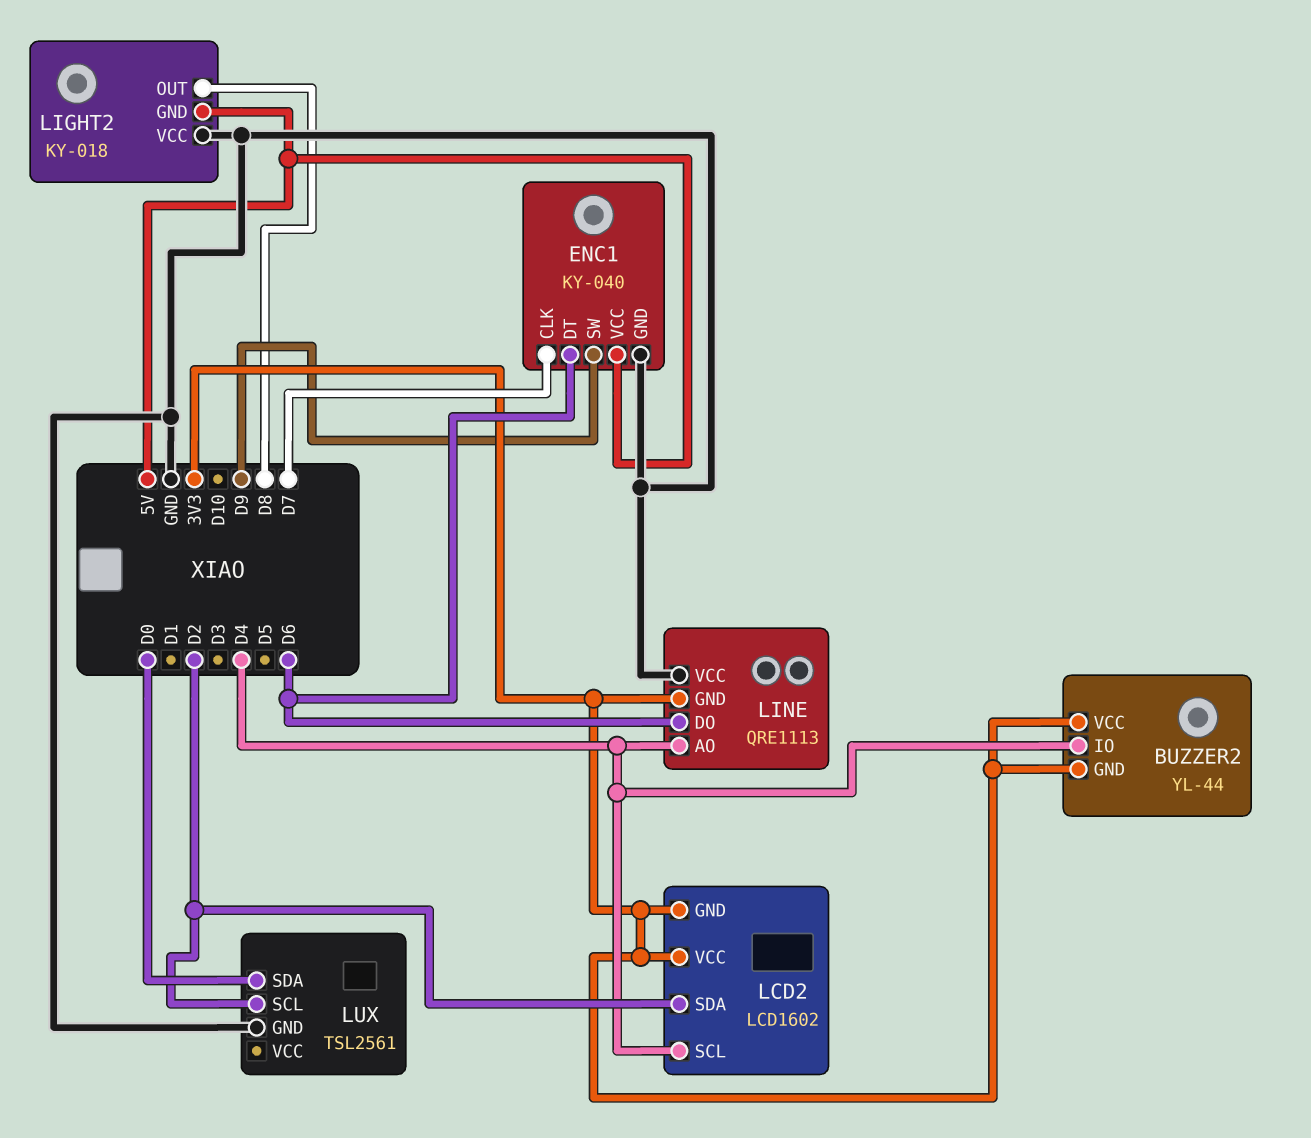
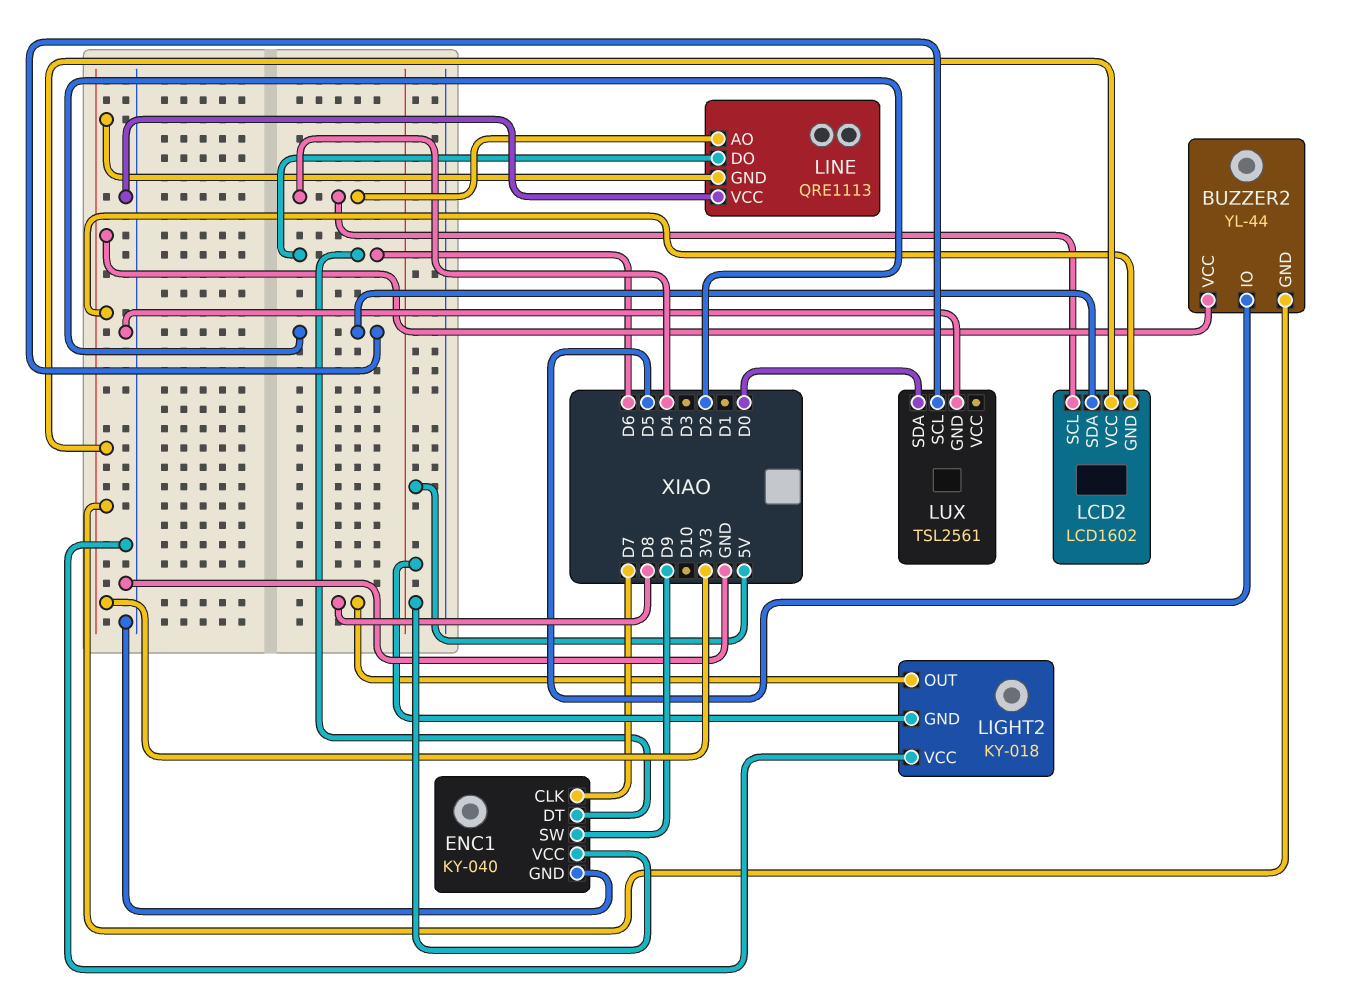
BUZZER2 pin IO: D4 -> D5

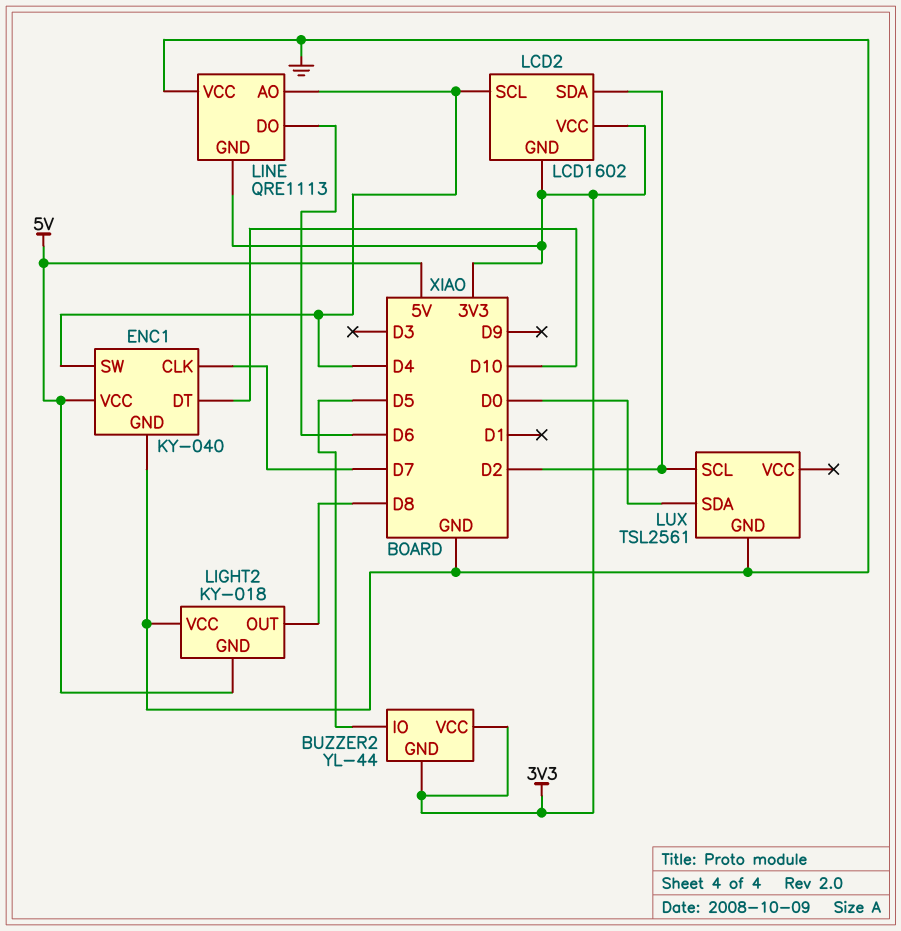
ENC1 pin DT: D6 -> D10
ENC1 pin SW: D9 -> D4

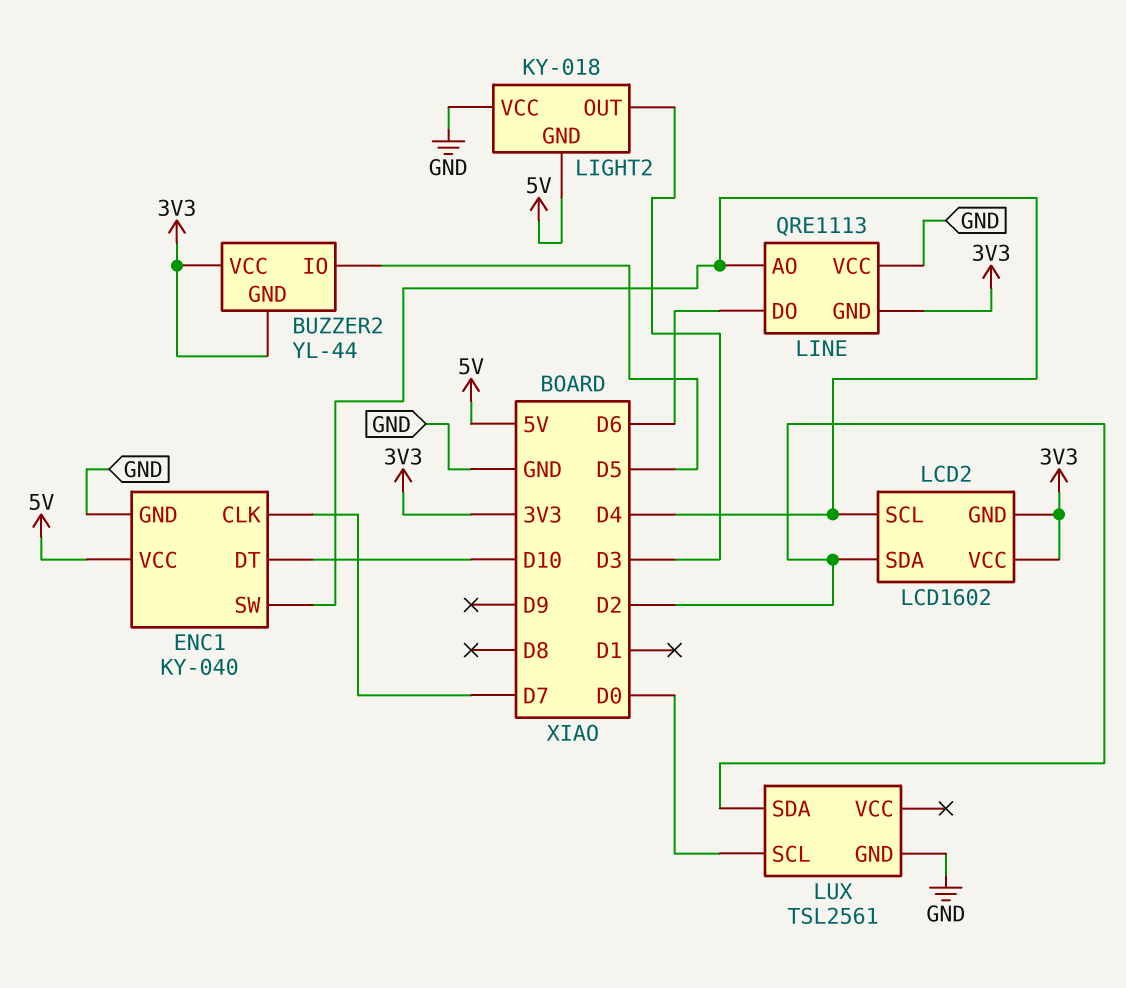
LIGHT2 pin OUT: D8 -> D3
LUX pin SCL: D2 -> D0
LUX pin SDA: D0 -> D2

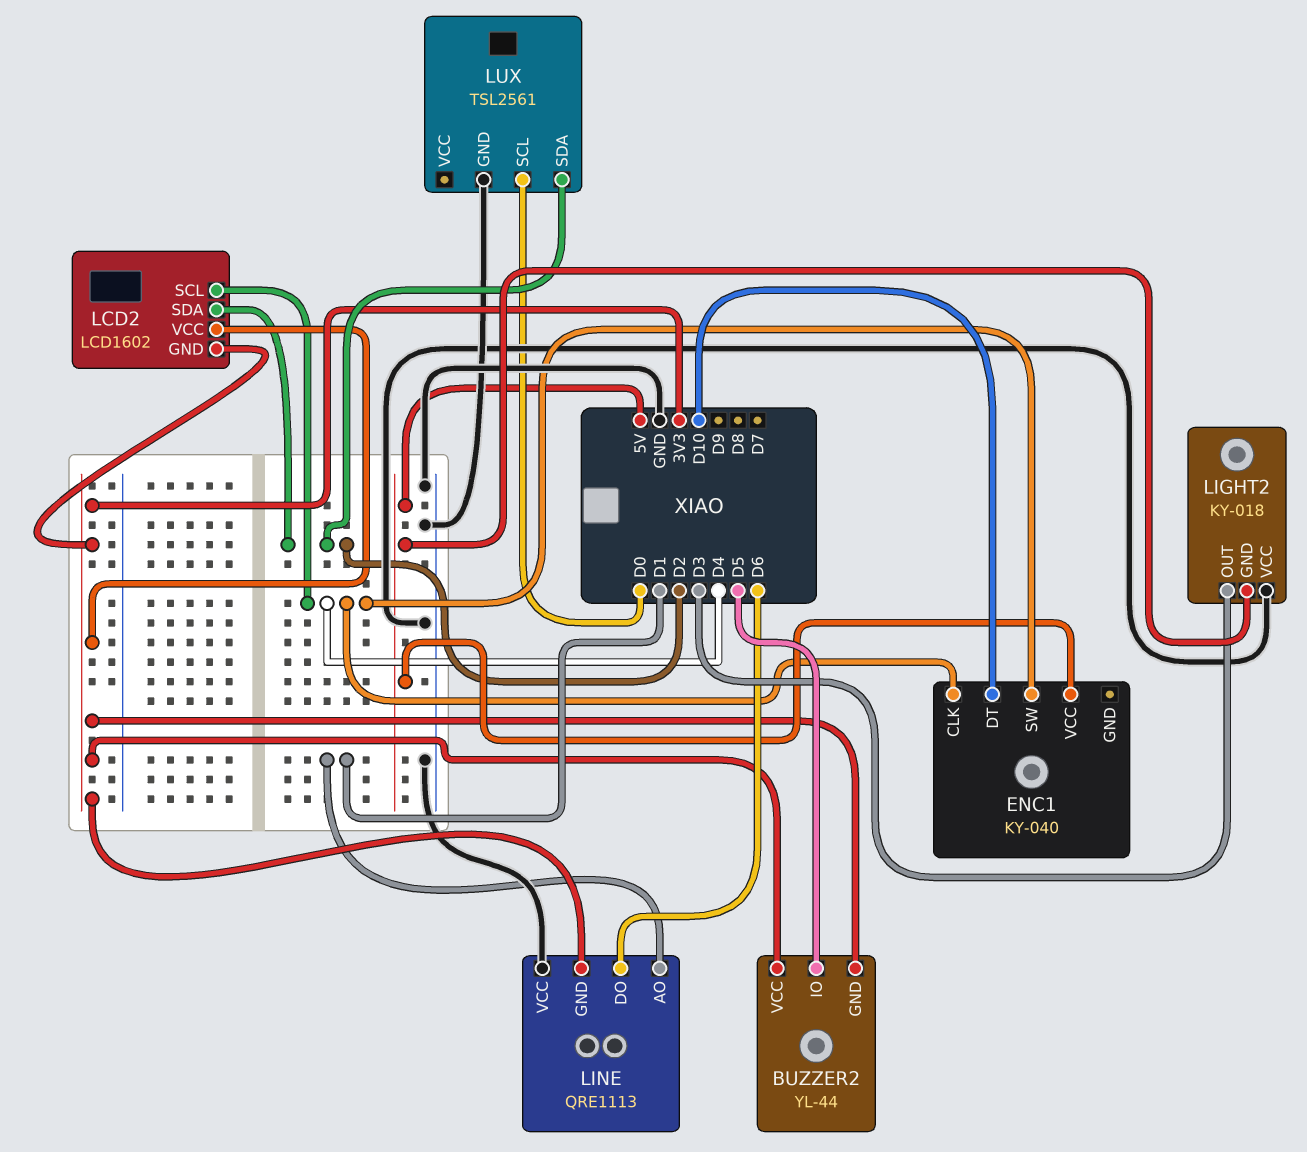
ENC1 pin CLK: D7 -> D4
ENC1 pin GND: GND -> none
LINE pin AO: D4 -> D1

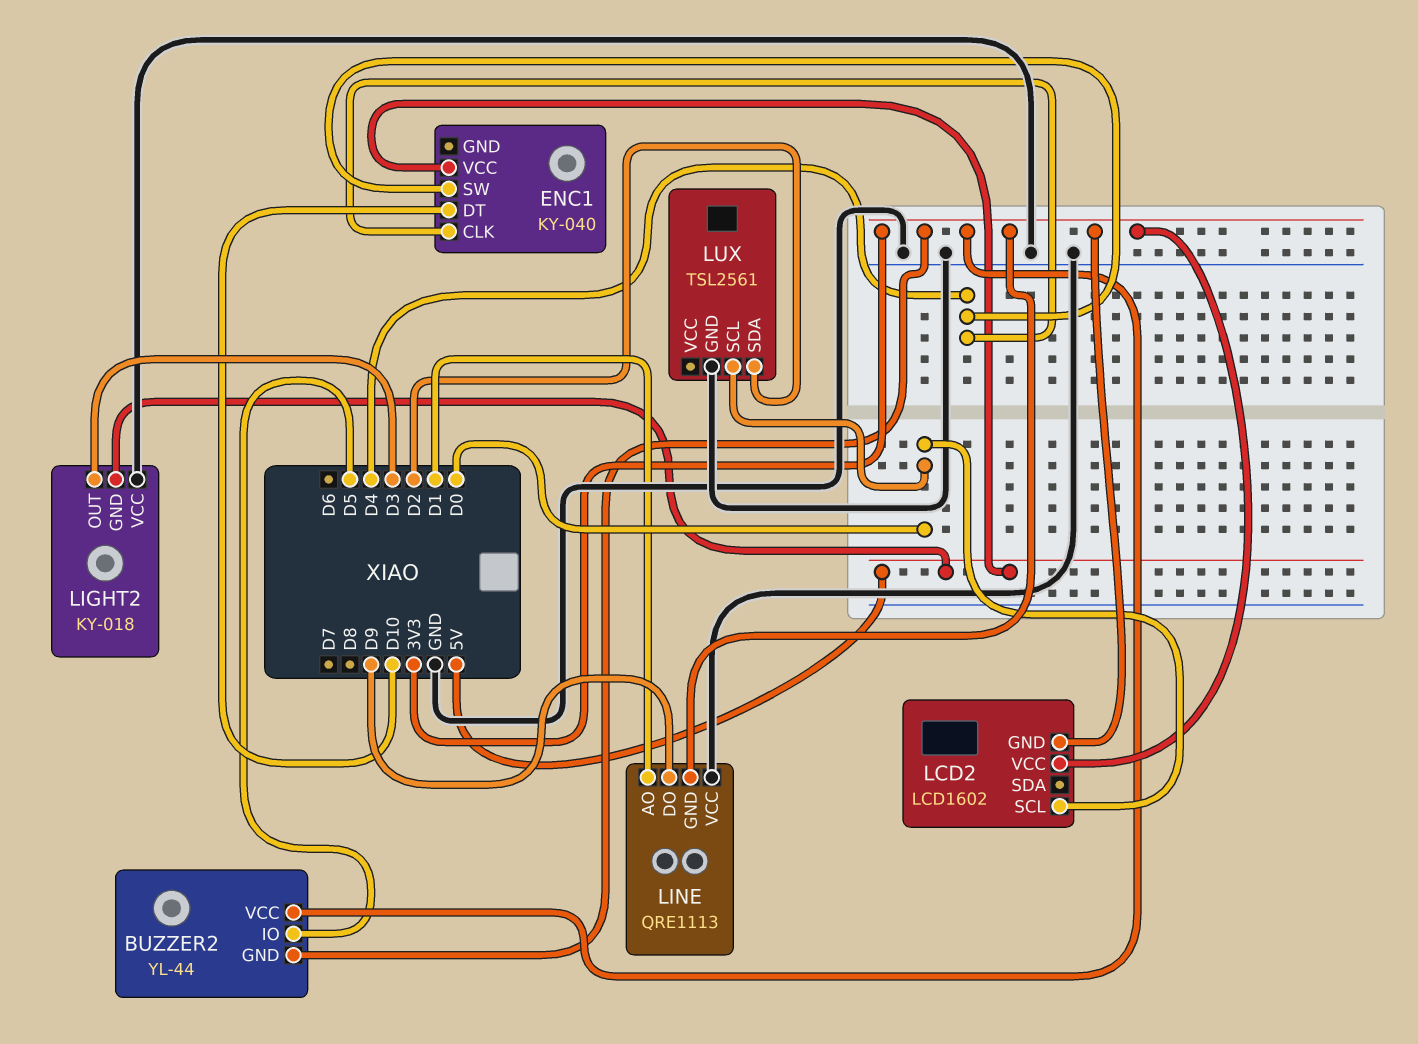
LCD2 pin SCL: D4 -> D0
LCD2 pin SDA: D2 -> none
LINE pin DO: D6 -> D9

